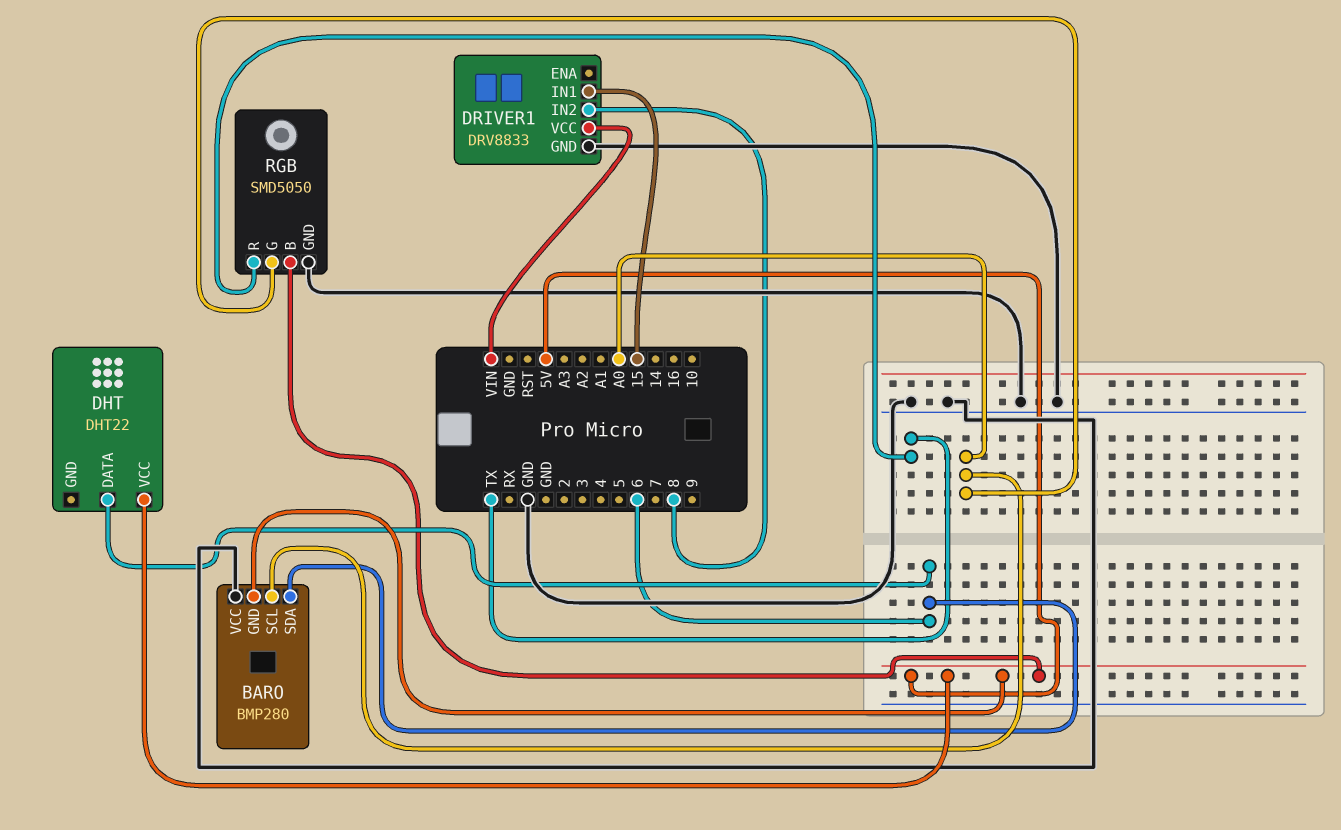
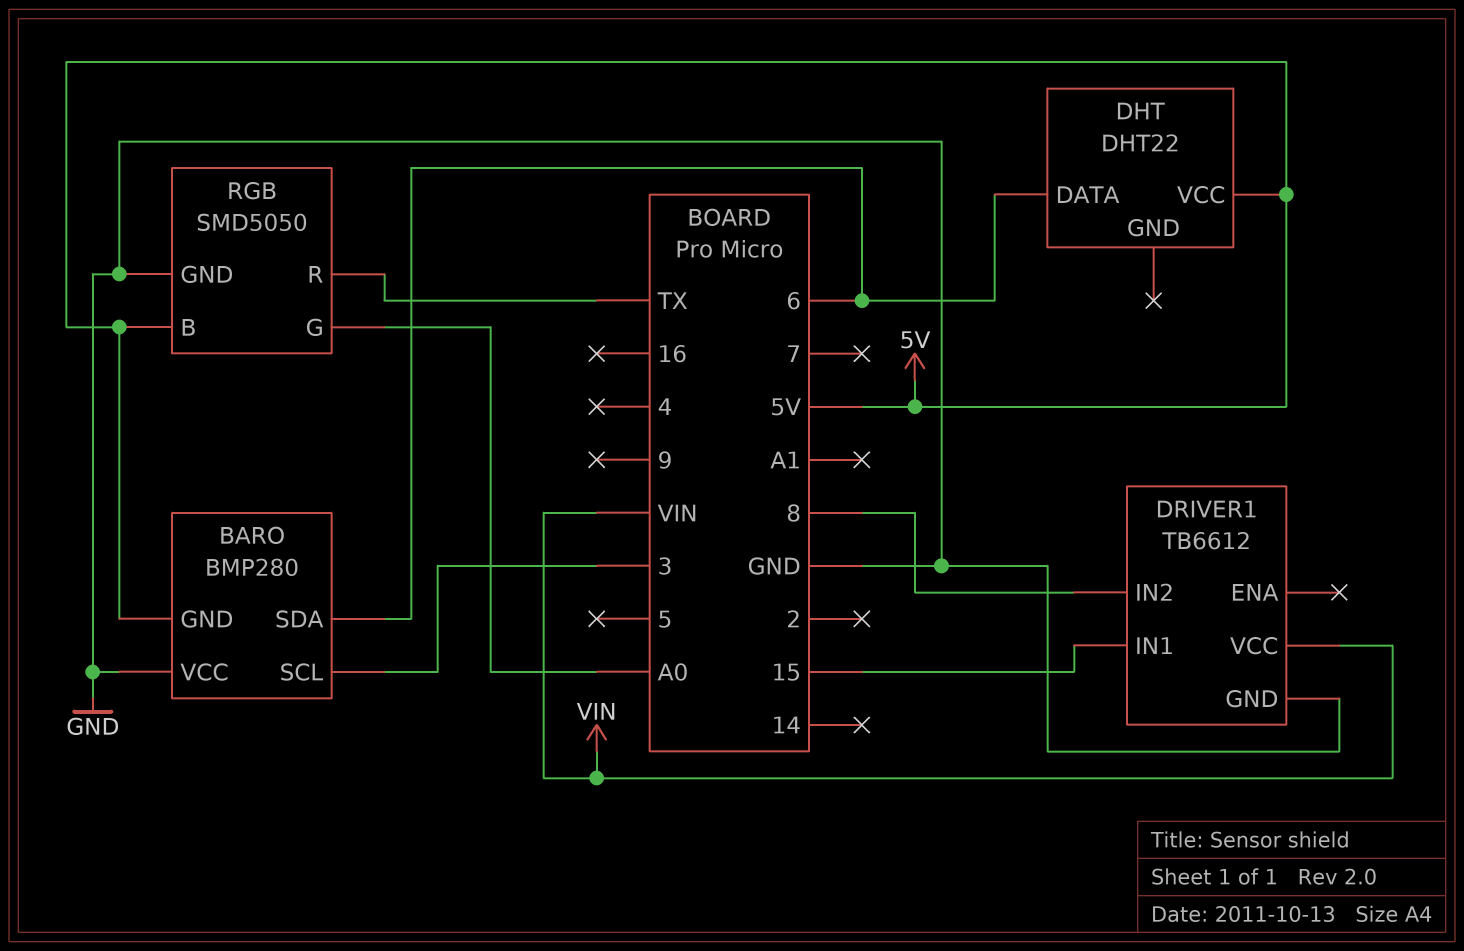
BARO pin SCL: A0 -> 3
DRIVER1: DRV8833 -> TB6612

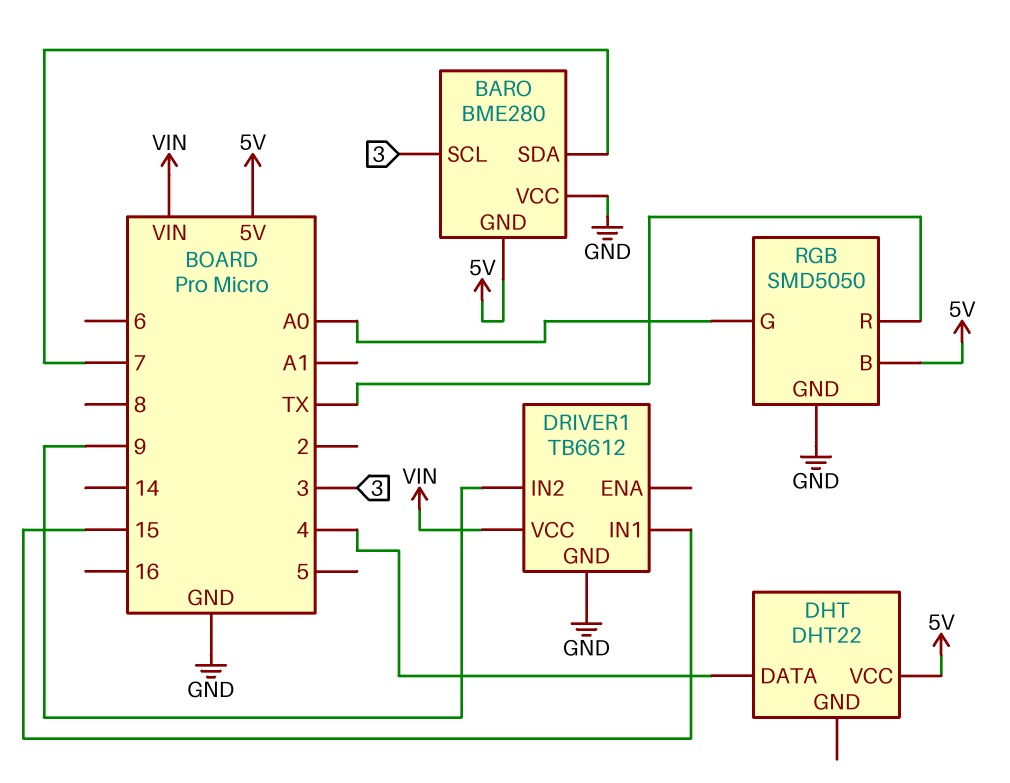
BARO: BMP280 -> BME280
BARO pin SDA: 6 -> 7
DHT pin DATA: 6 -> 4
DRIVER1 pin IN2: 8 -> 9

